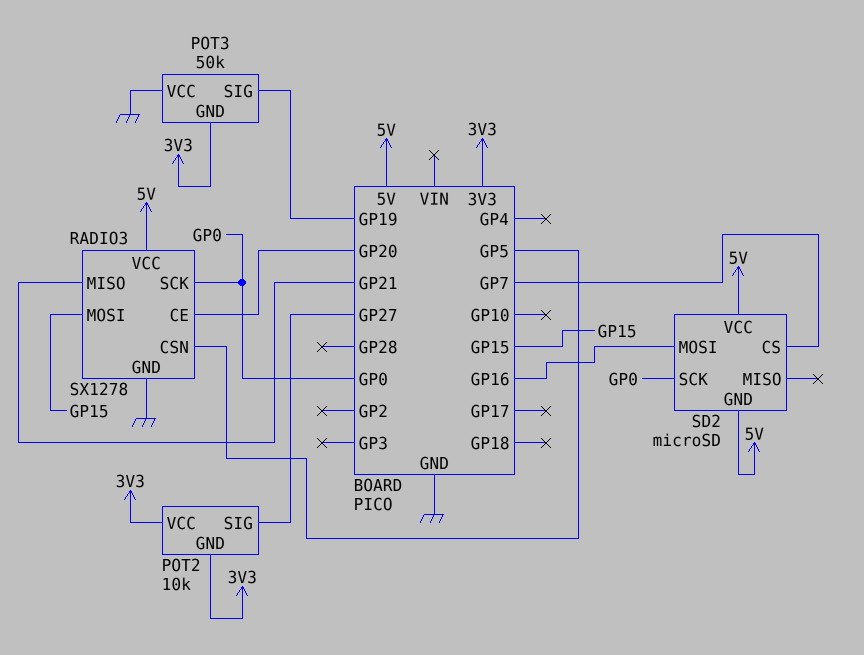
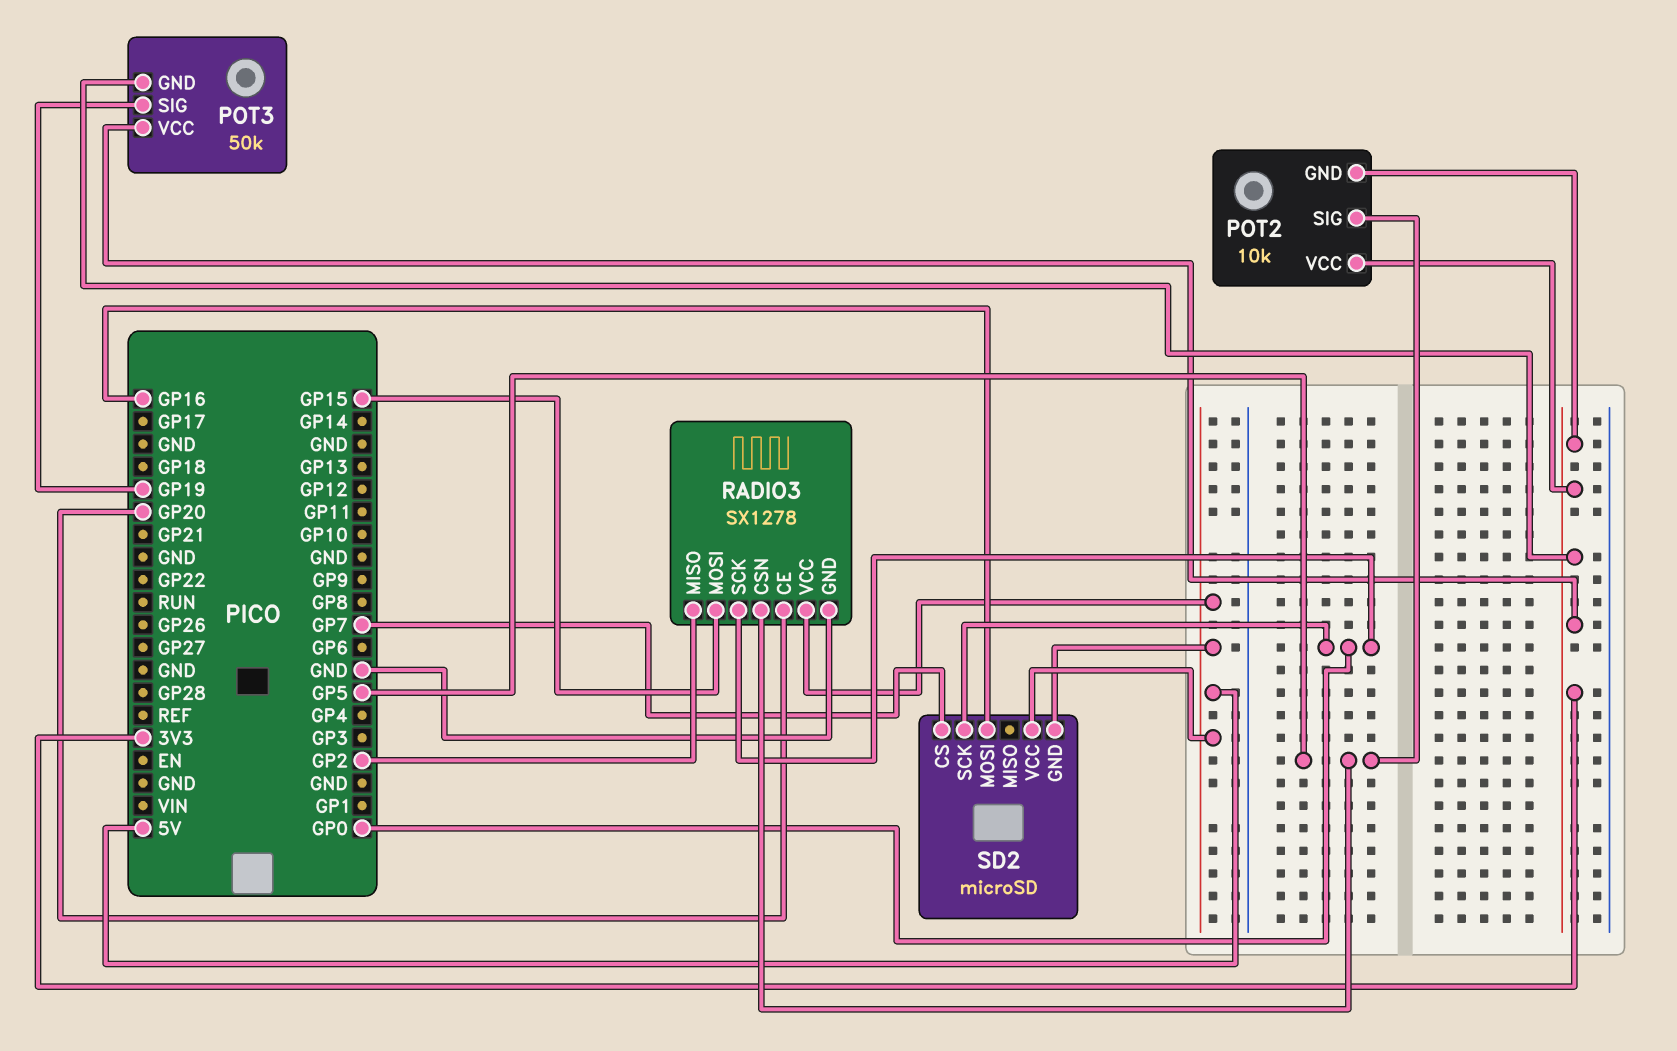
POT2 pin SIG: GP27 -> GP5
POT3 pin VCC: GND -> 3V3
RADIO3 pin MISO: GP21 -> GP2

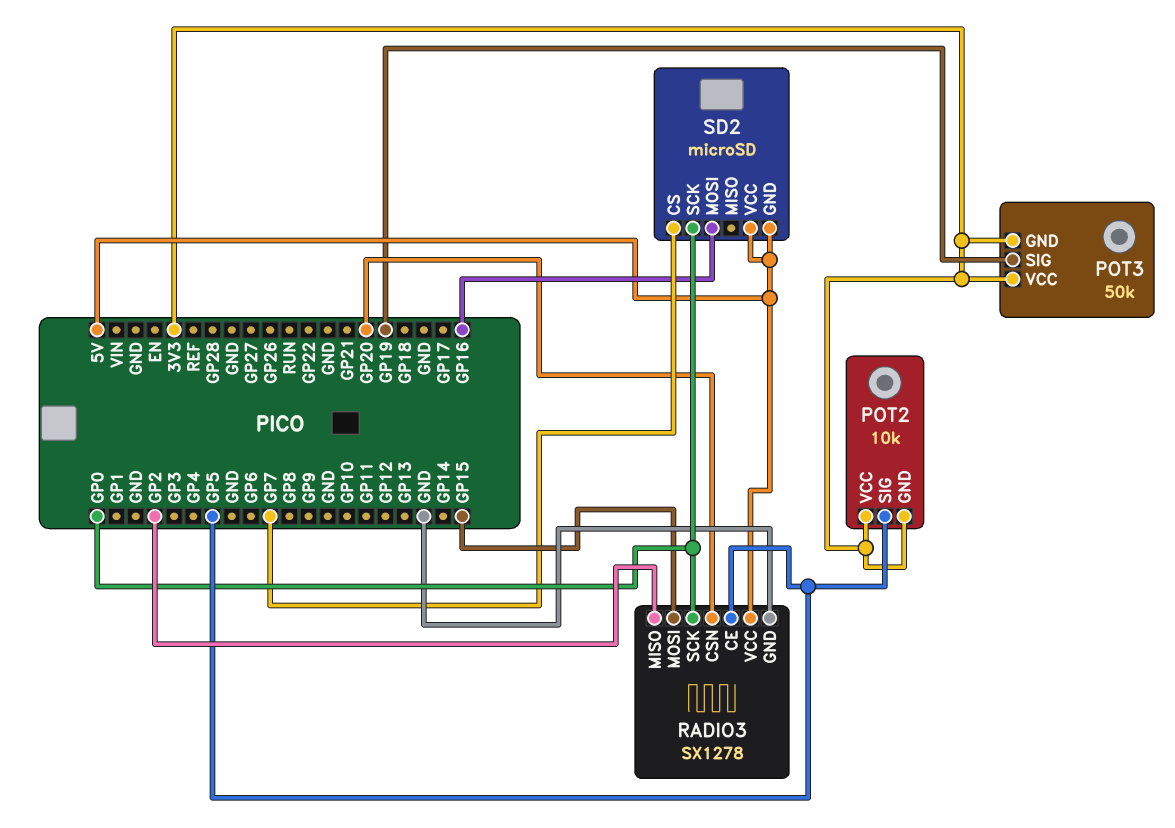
RADIO3 pin CE: GP20 -> GP5
RADIO3 pin CSN: GP5 -> GP20

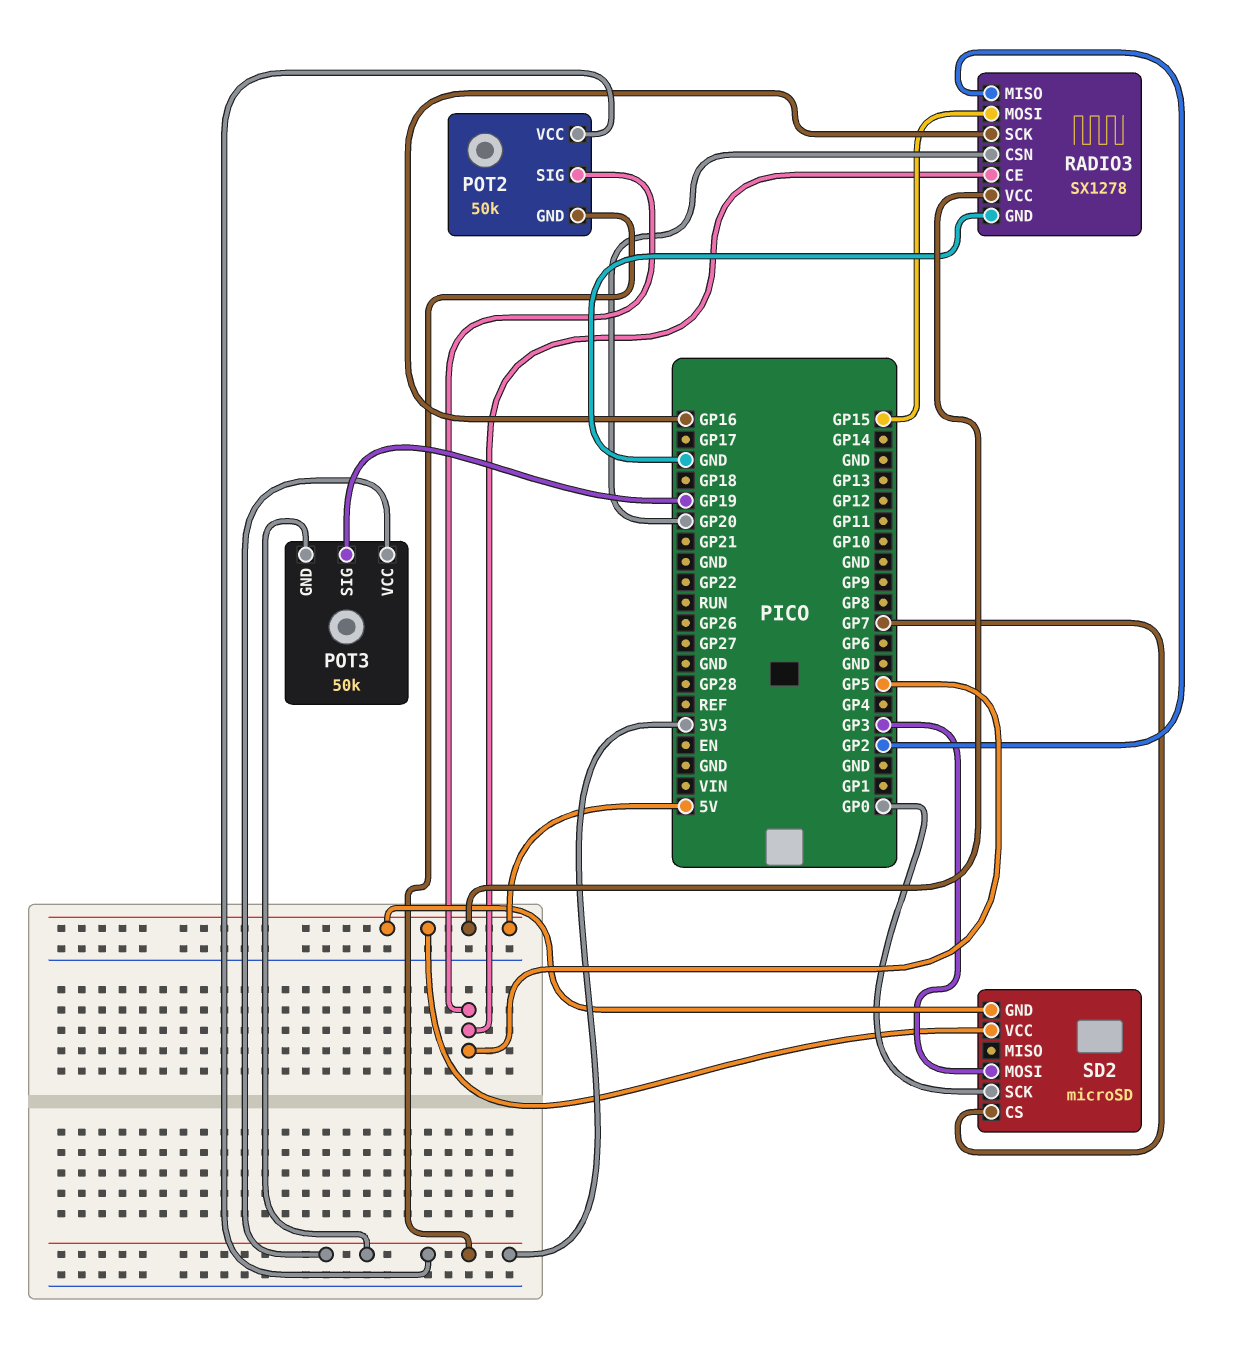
POT2: 10k -> 50k
RADIO3 pin SCK: GP0 -> GP16
SD2 pin MOSI: GP16 -> GP3

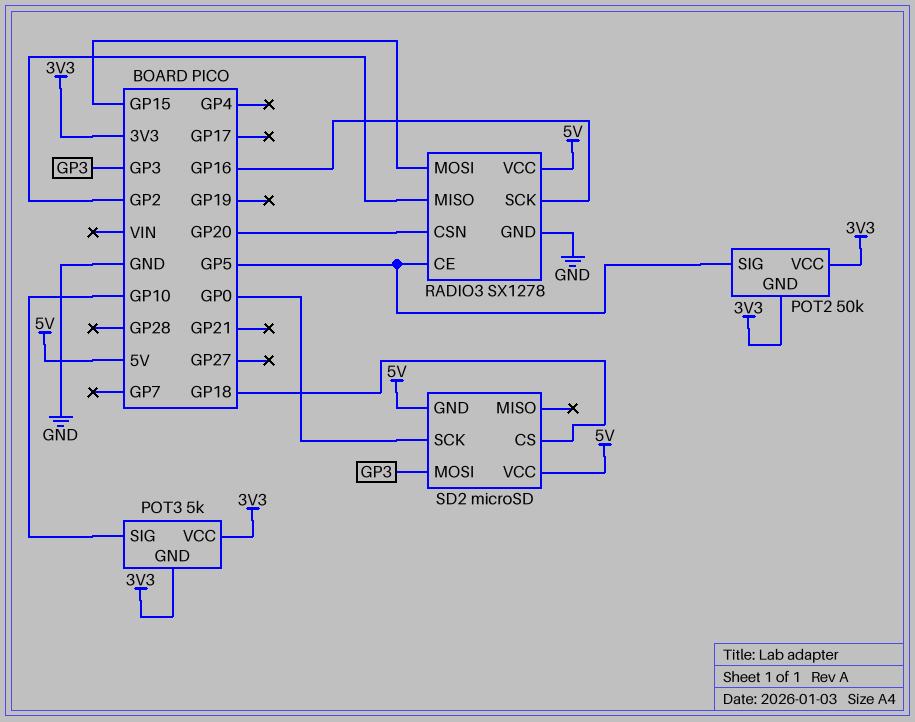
POT3: 50k -> 5k
POT3 pin SIG: GP19 -> GP10
SD2 pin CS: GP7 -> GP18

